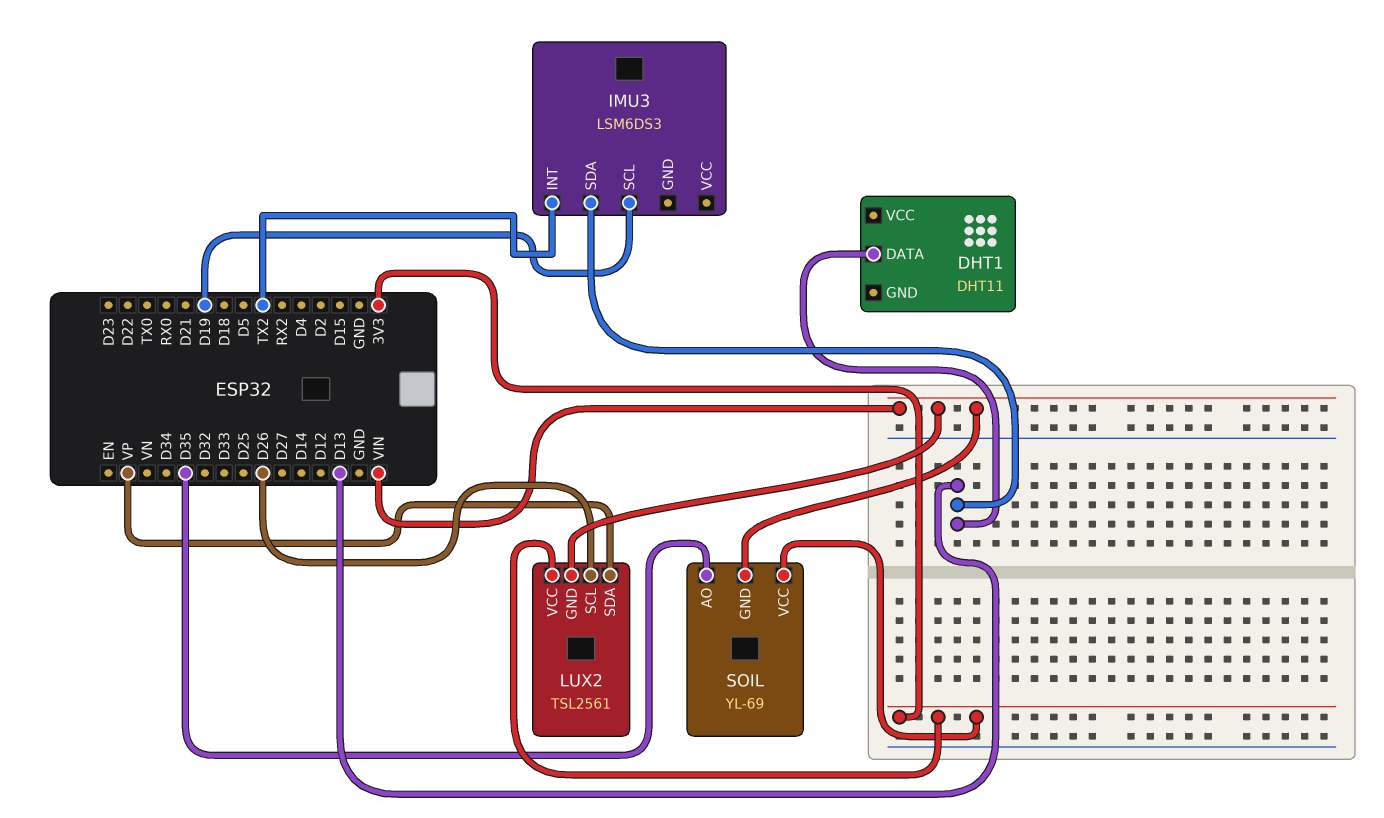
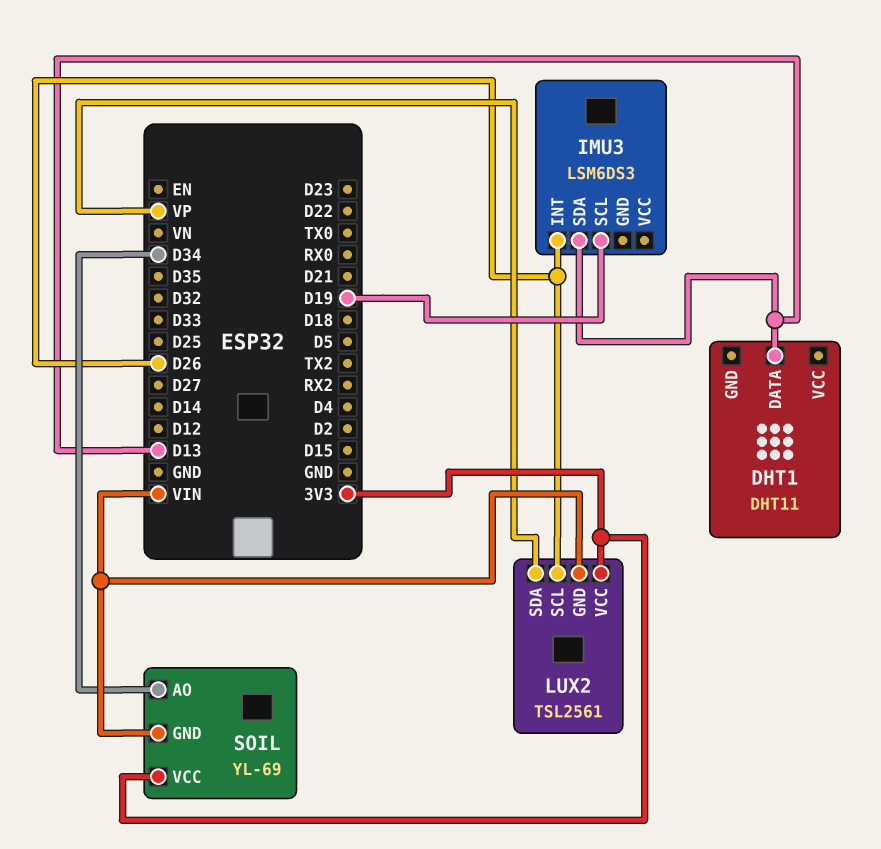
IMU3 pin INT: TX2 -> D26
SOIL pin AO: D35 -> D34

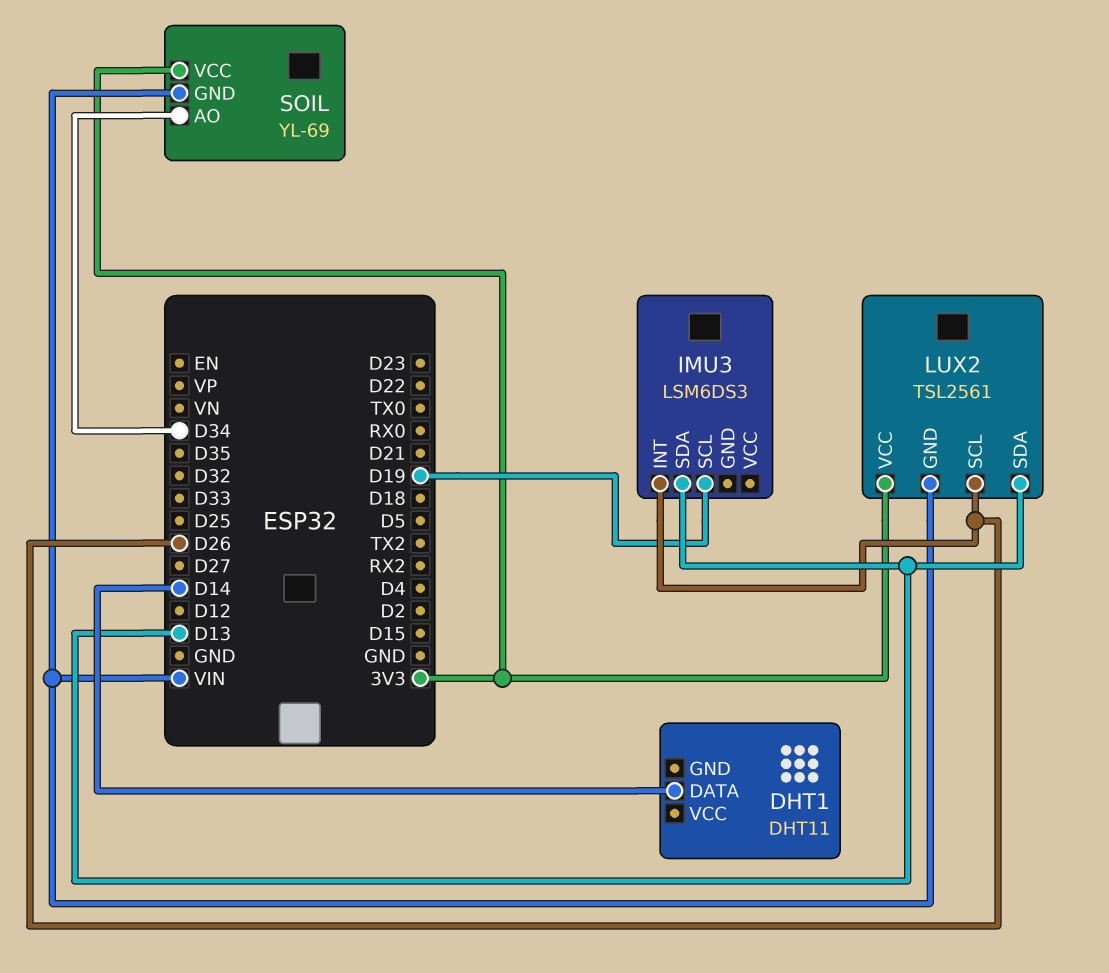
DHT1 pin DATA: D13 -> D14
LUX2 pin SDA: VP -> D13

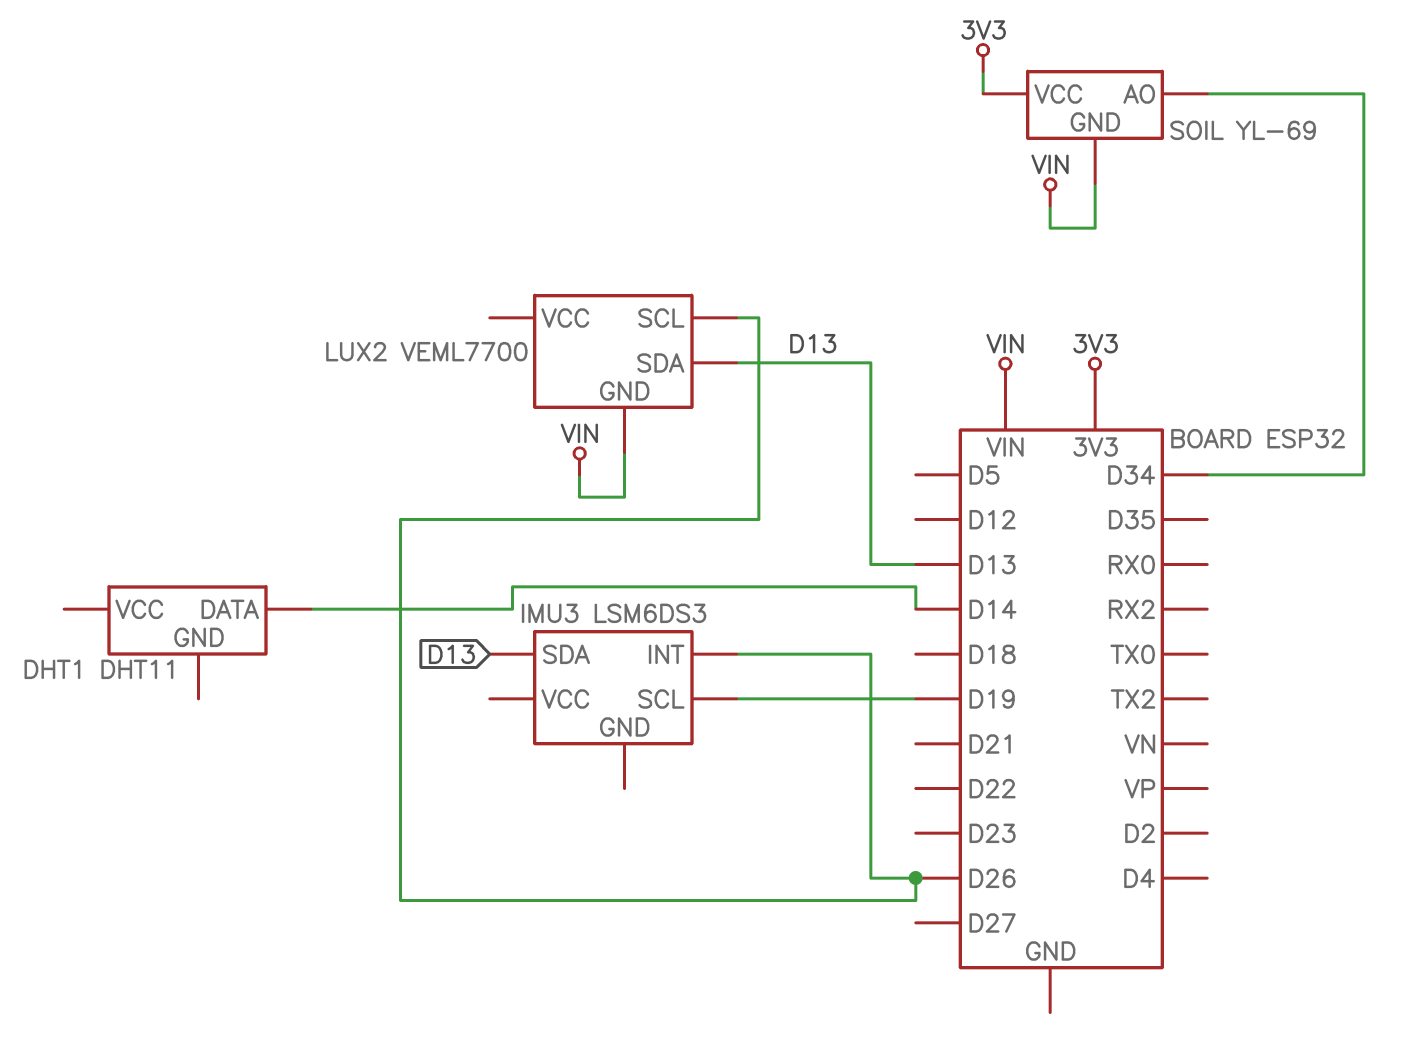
LUX2: TSL2561 -> VEML7700
LUX2 pin VCC: 3V3 -> none

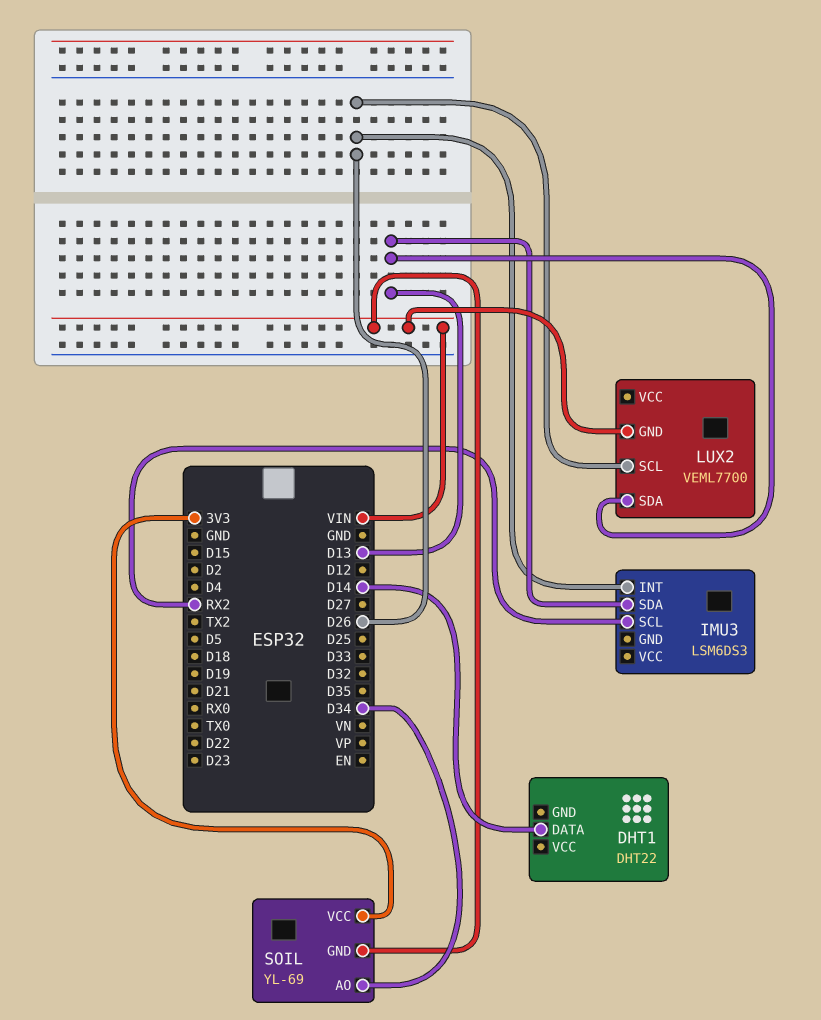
DHT1: DHT11 -> DHT22
IMU3 pin SCL: D19 -> RX2

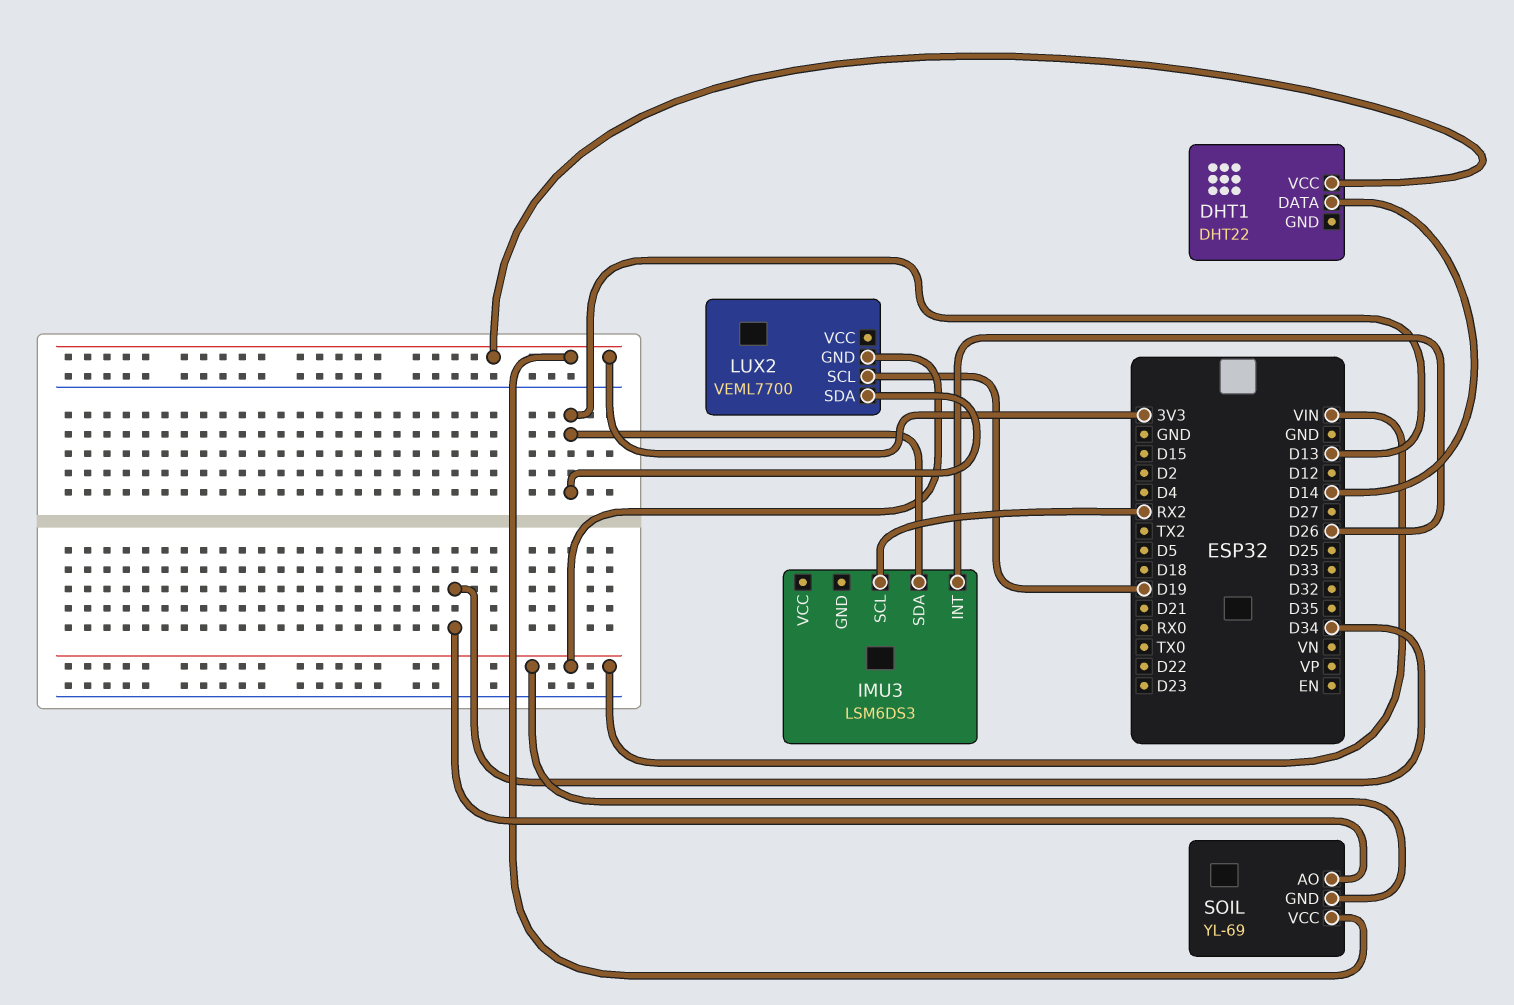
DHT1 pin VCC: none -> 3V3
LUX2 pin SCL: D26 -> D19

